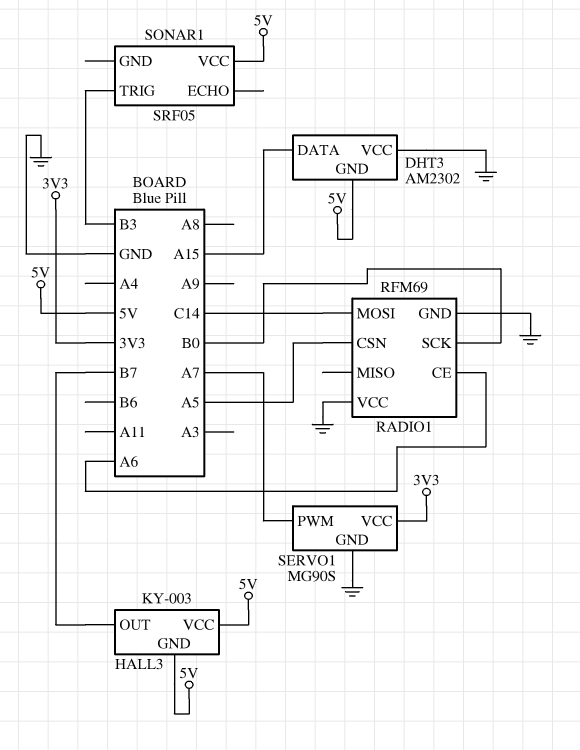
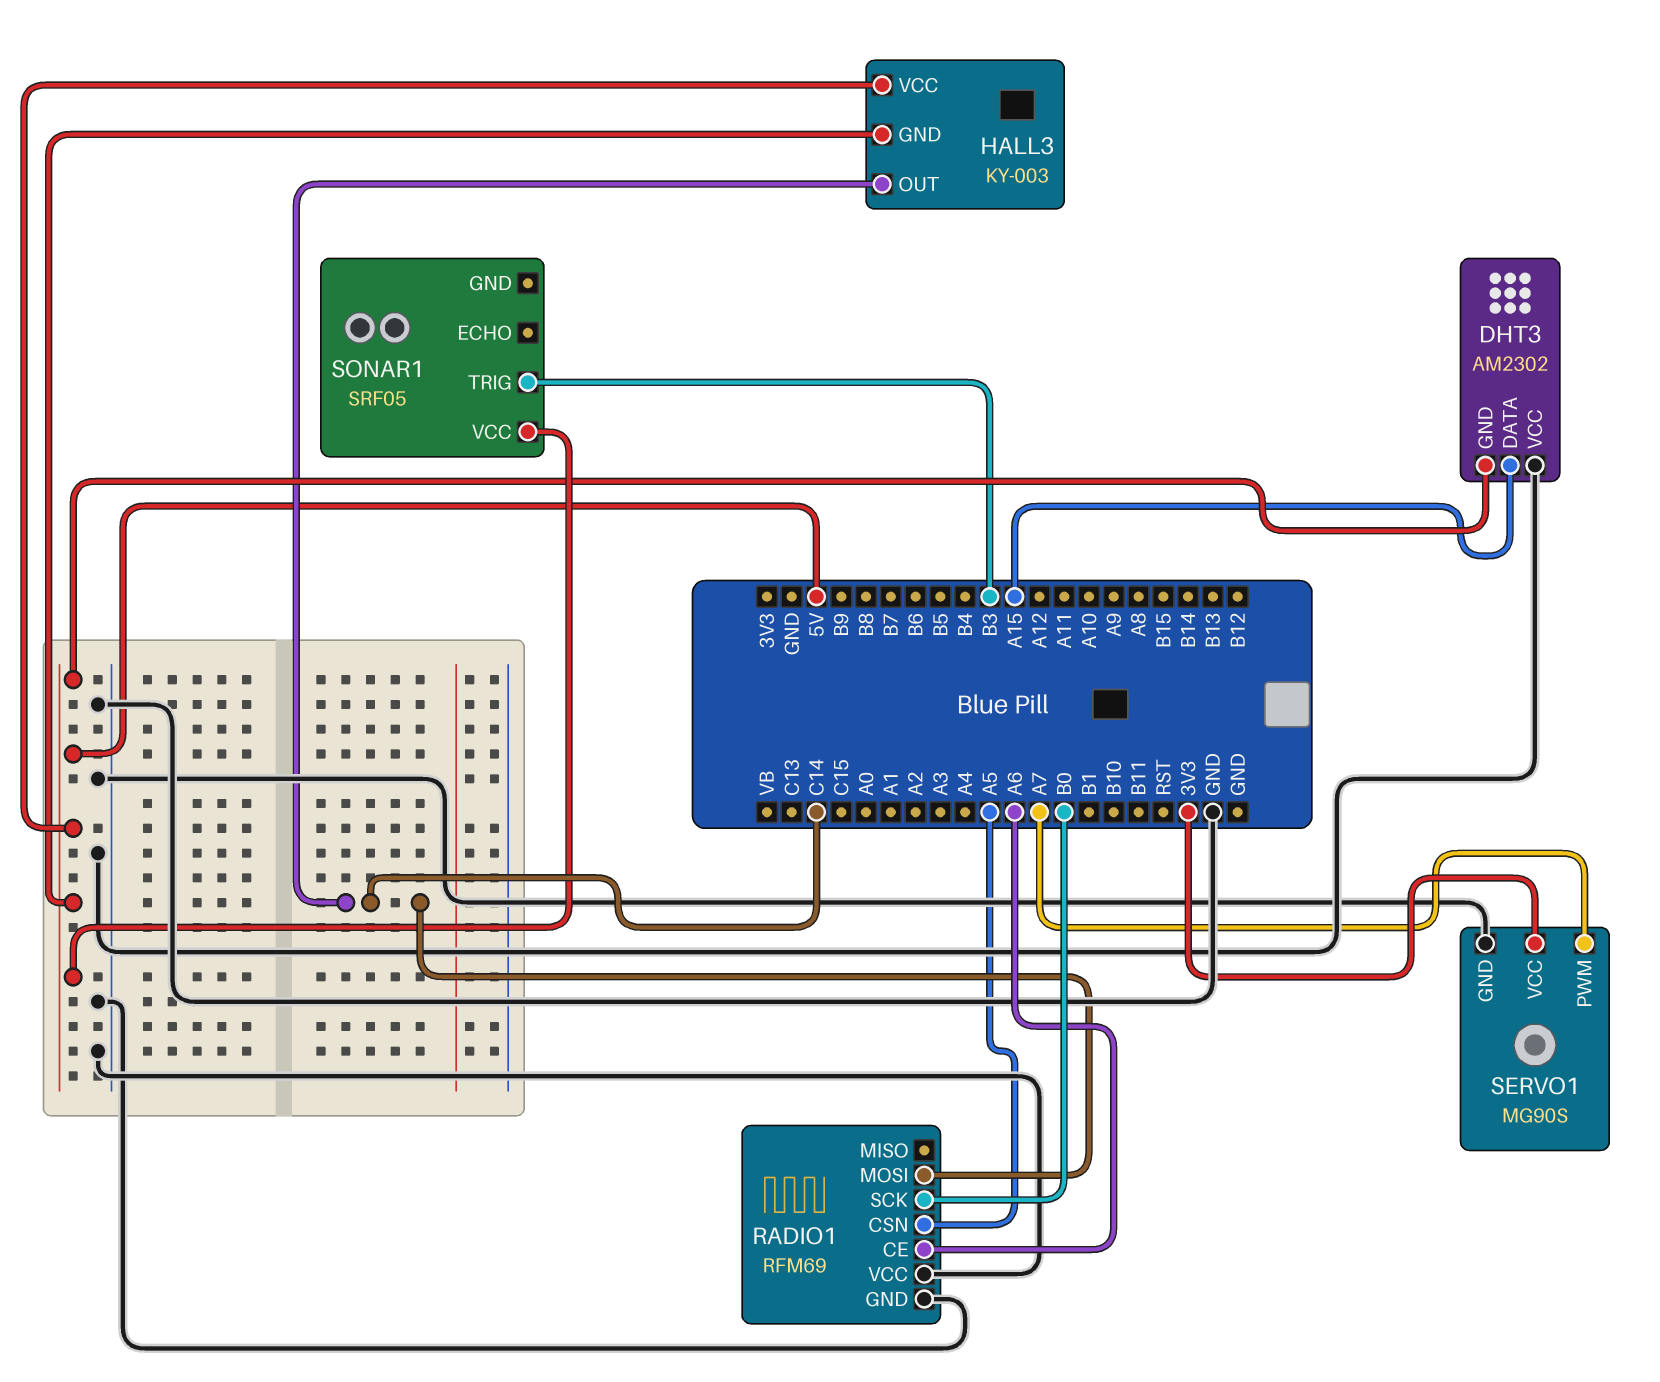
HALL3 pin OUT: B7 -> C14

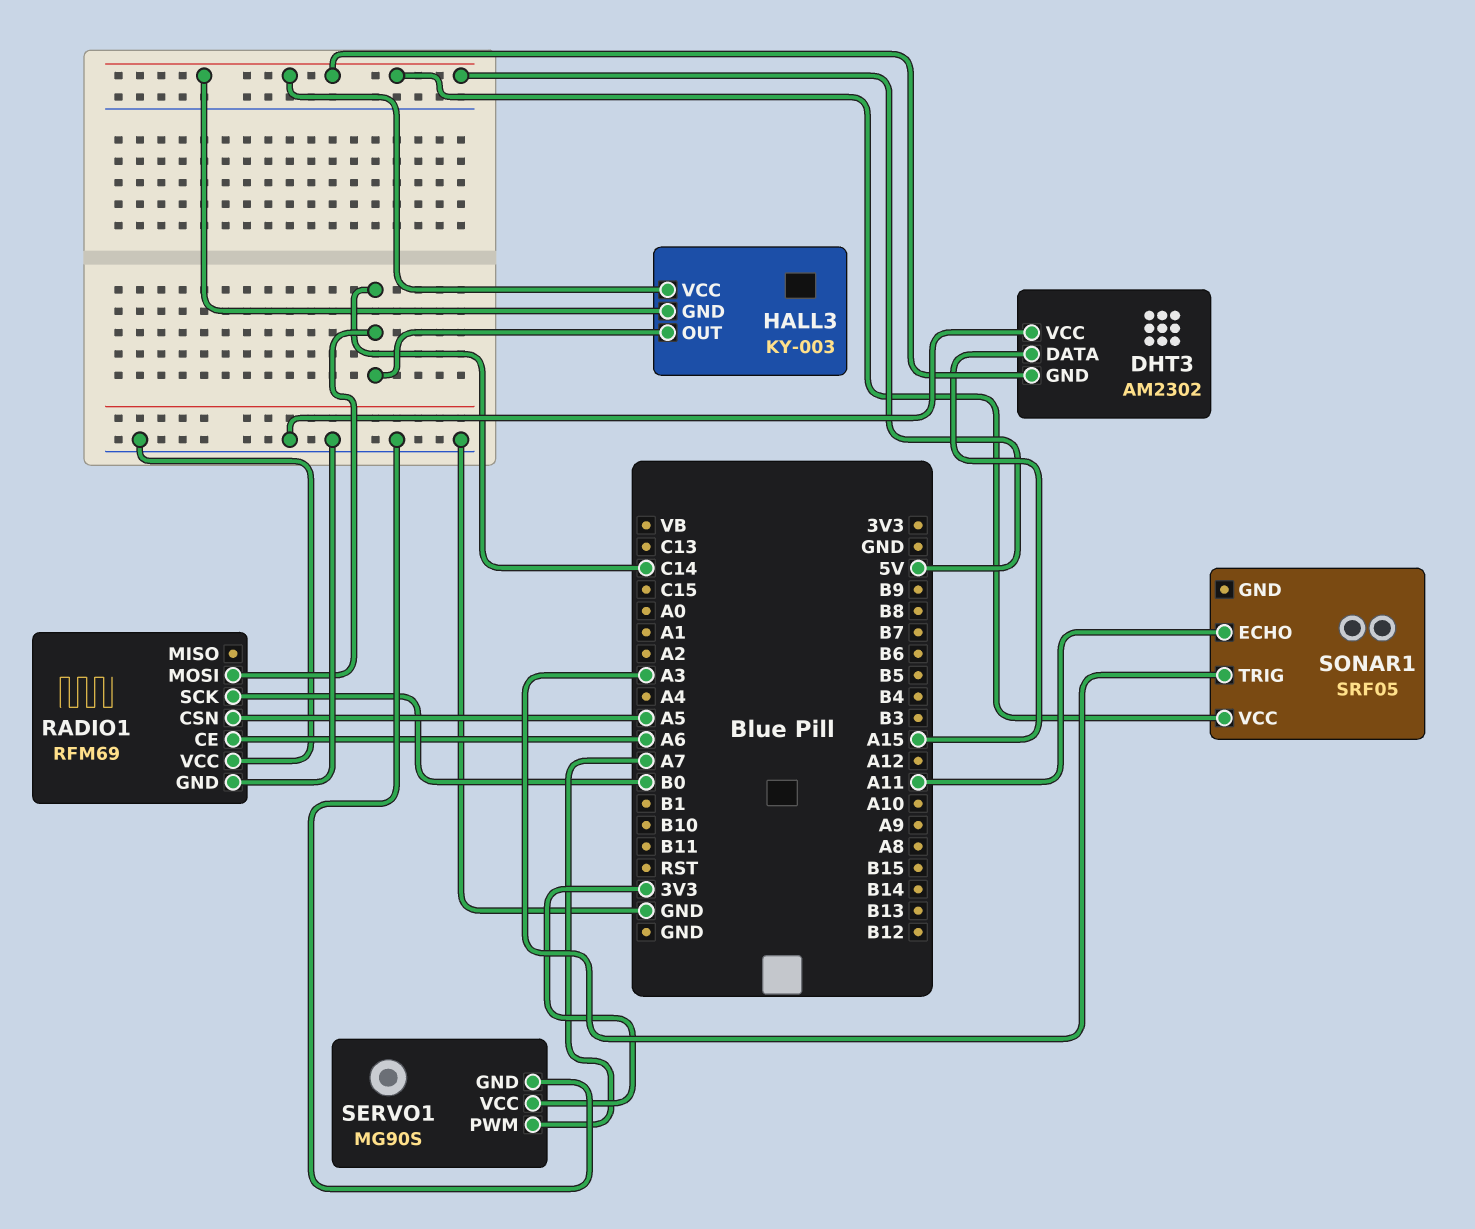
SONAR1 pin ECHO: none -> A11
SONAR1 pin TRIG: B3 -> A3

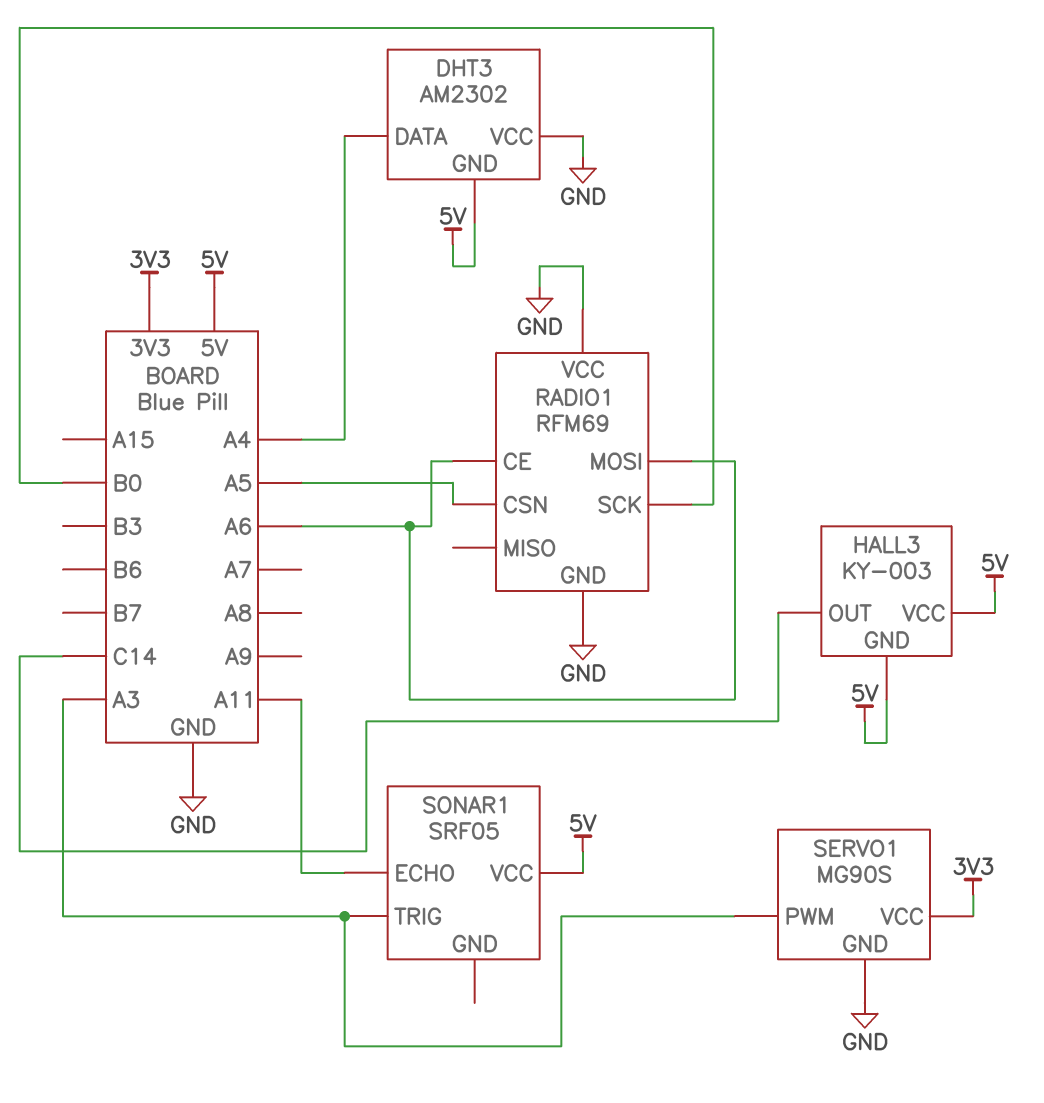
DHT3 pin DATA: A15 -> A4
RADIO1 pin MOSI: C14 -> A6
SERVO1 pin PWM: A7 -> A3

